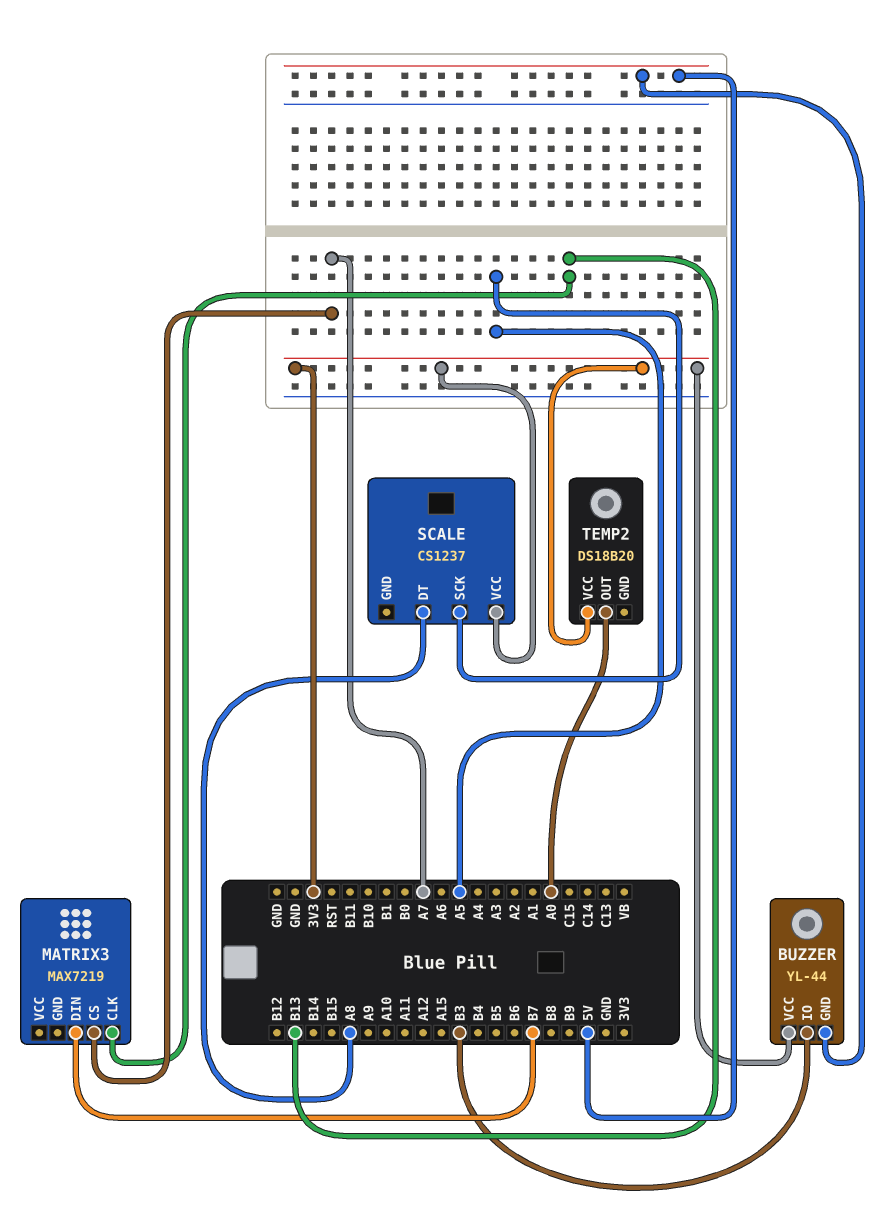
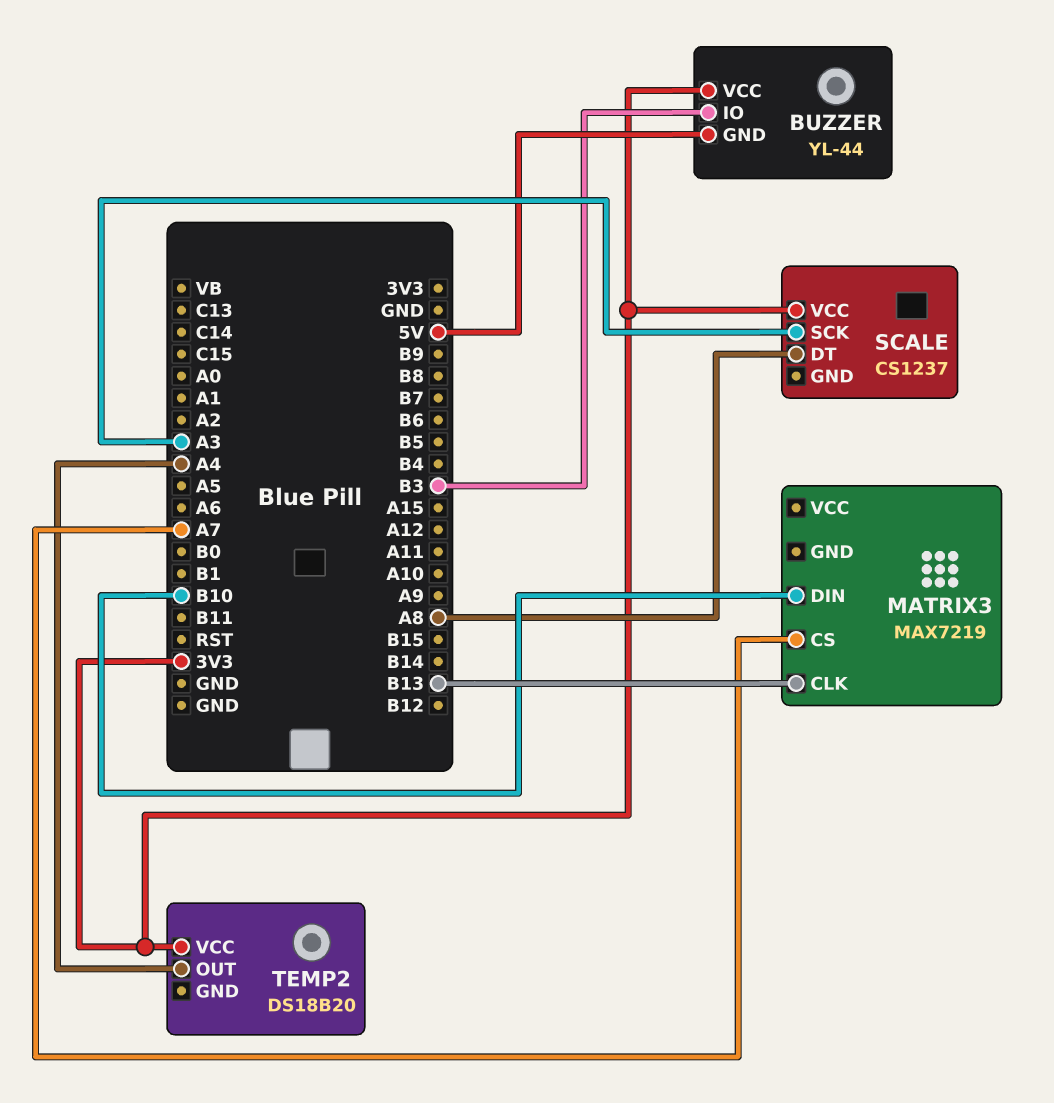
MATRIX3 pin DIN: B7 -> B10
SCALE pin SCK: A5 -> A3
TEMP2 pin OUT: A0 -> A4

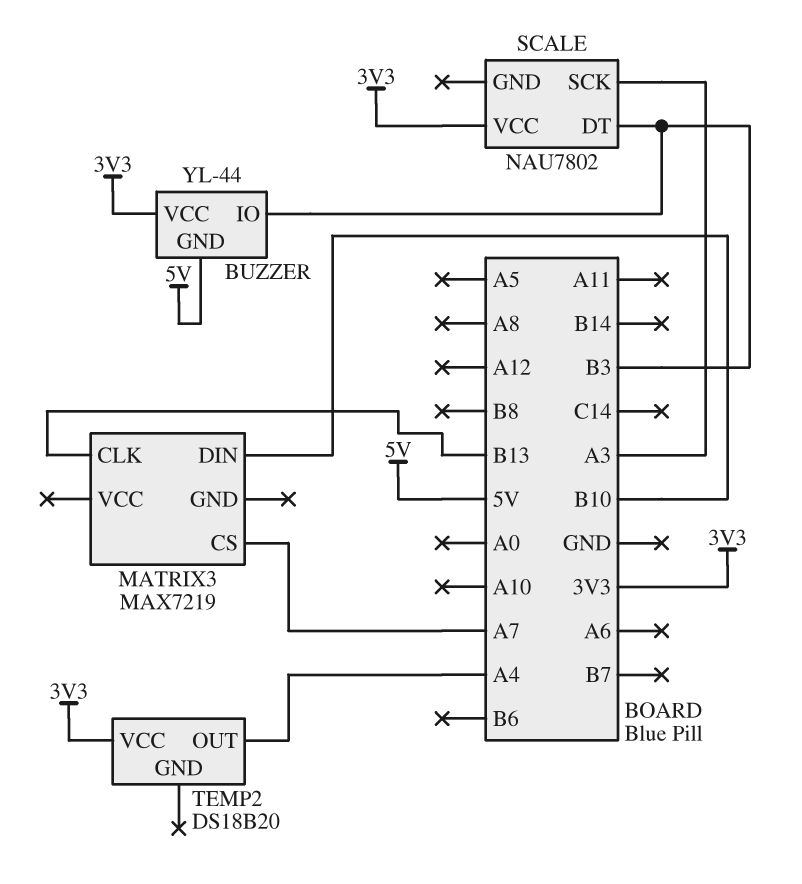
SCALE: CS1237 -> NAU7802
SCALE pin DT: A8 -> B3

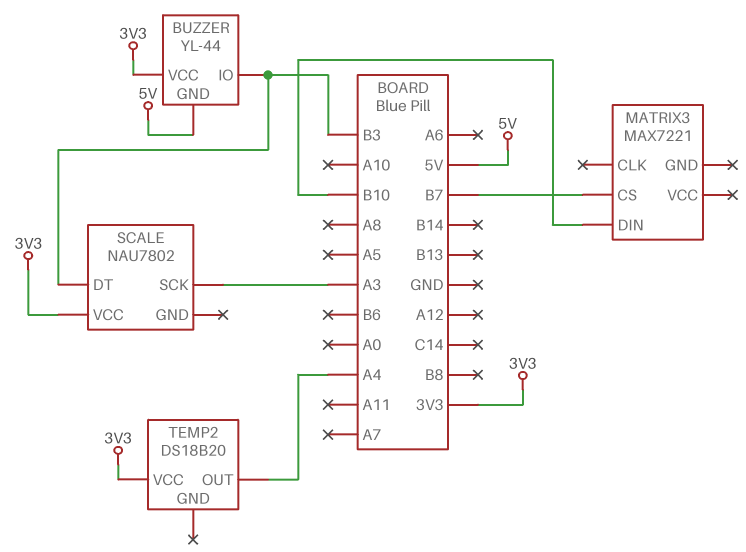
MATRIX3: MAX7219 -> MAX7221
MATRIX3 pin CLK: B13 -> none
MATRIX3 pin CS: A7 -> B7

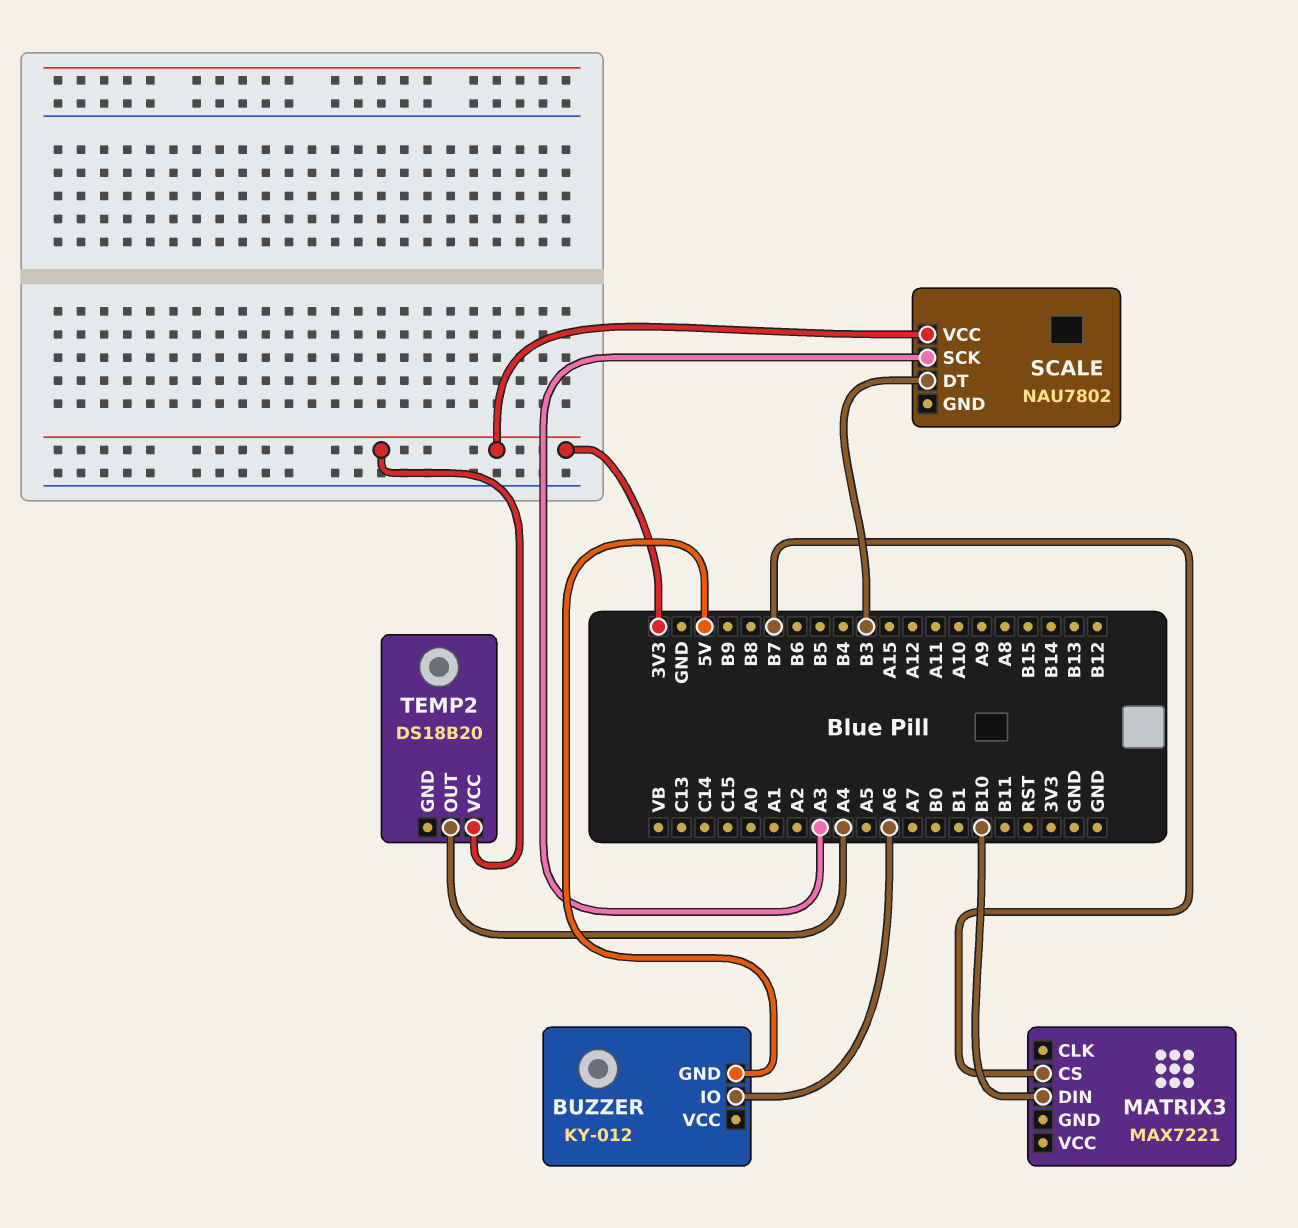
BUZZER: YL-44 -> KY-012
BUZZER pin IO: B3 -> A6
BUZZER pin VCC: 3V3 -> none

